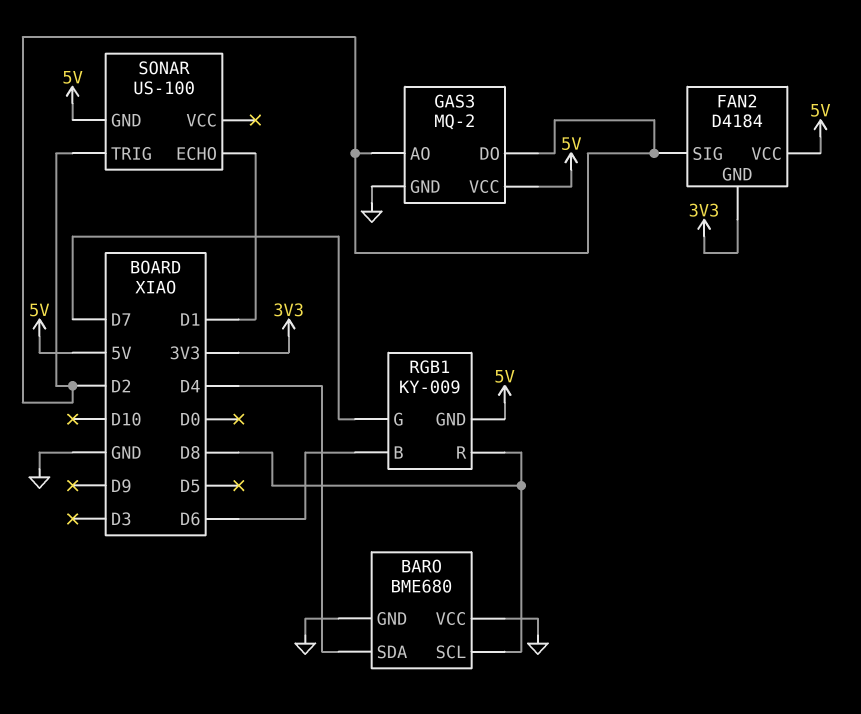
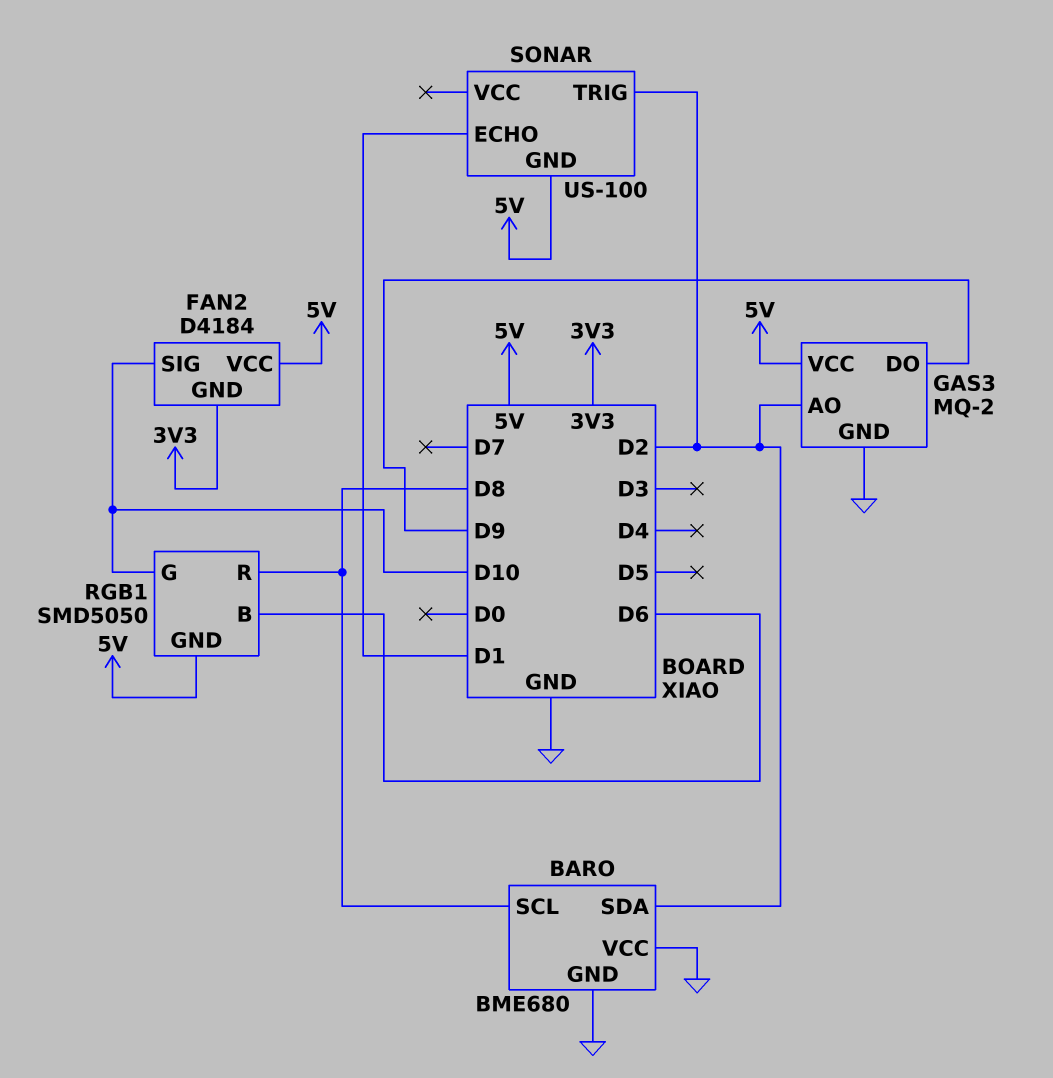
BARO pin SDA: D4 -> D2
FAN2 pin SIG: D2 -> D10
GAS3 pin DO: D2 -> D9
RGB1: KY-009 -> SMD5050
RGB1 pin G: D7 -> D10

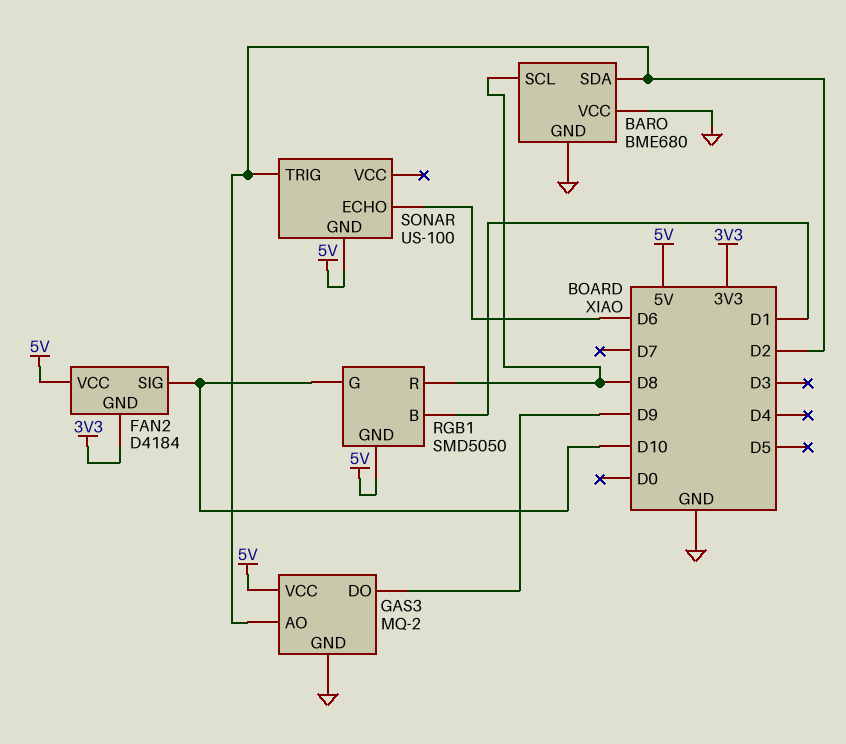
RGB1 pin B: D6 -> D1
SONAR pin ECHO: D1 -> D6

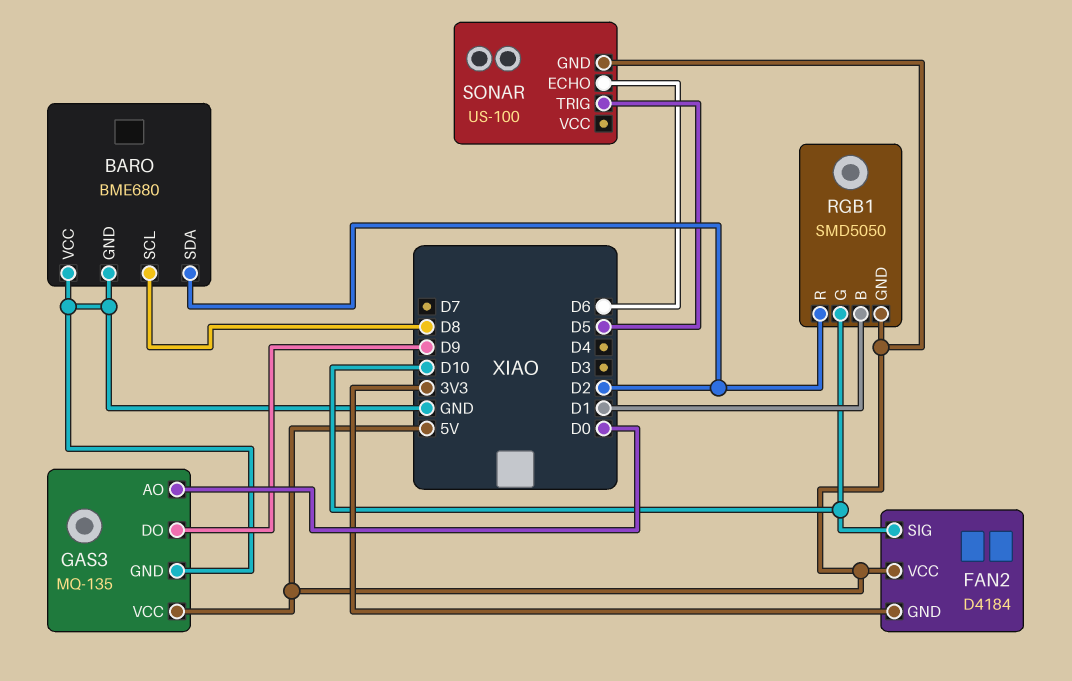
GAS3: MQ-2 -> MQ-135
GAS3 pin AO: D2 -> D0
RGB1 pin R: D8 -> D2
SONAR pin TRIG: D2 -> D5

